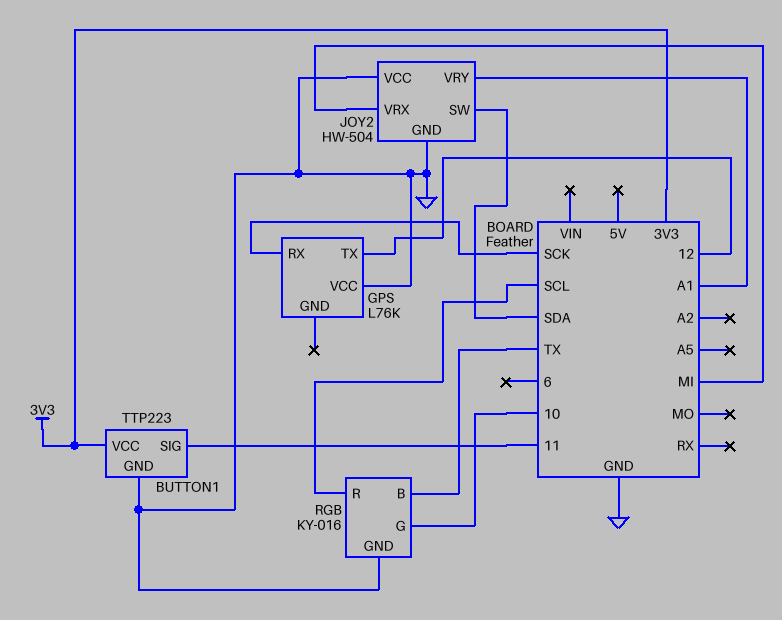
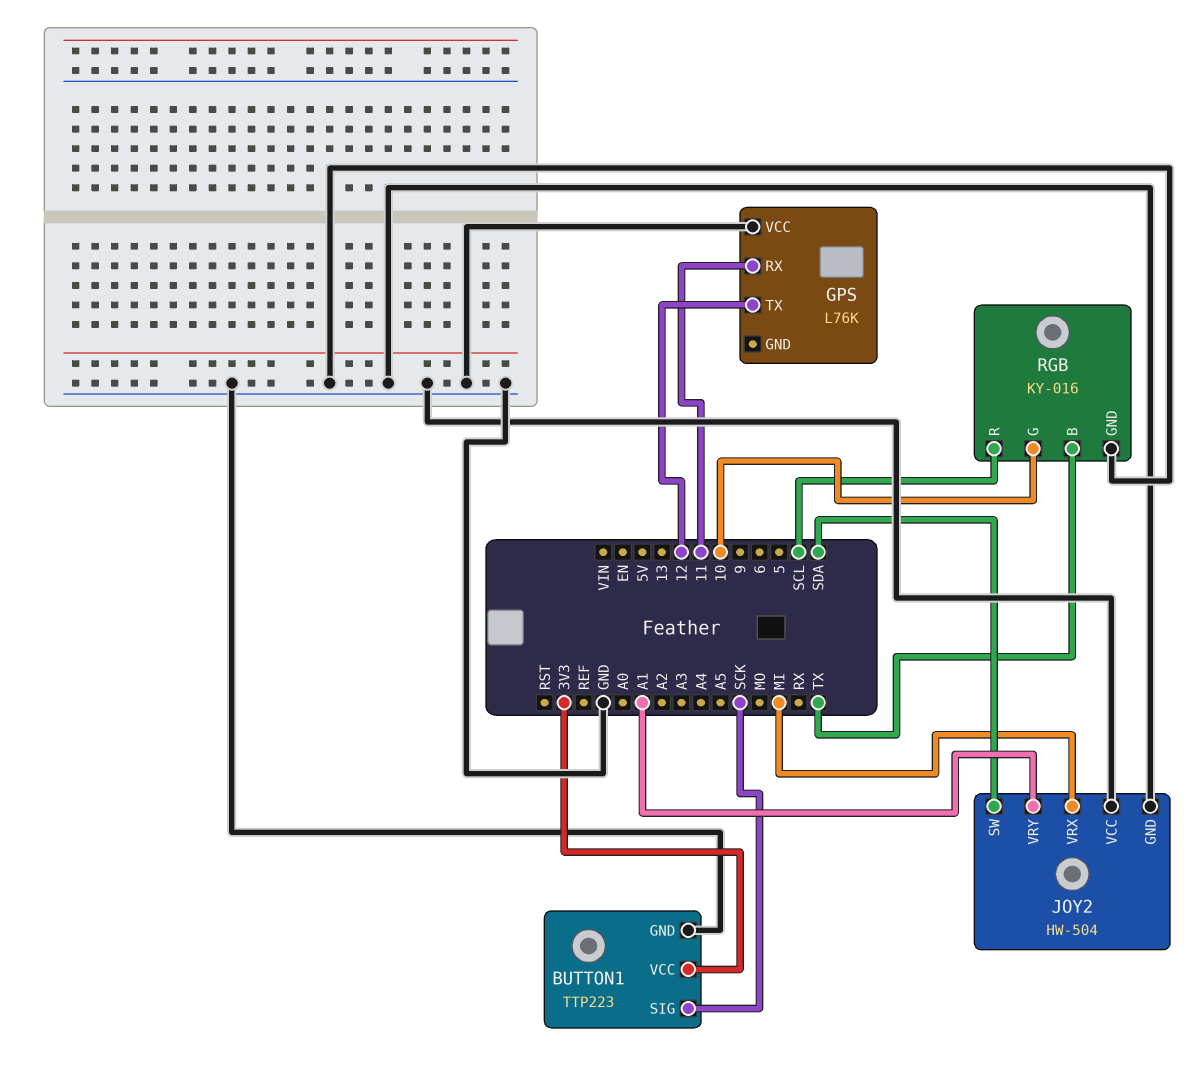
BUTTON1 pin SIG: 11 -> SCK
GPS pin RX: SCK -> 11

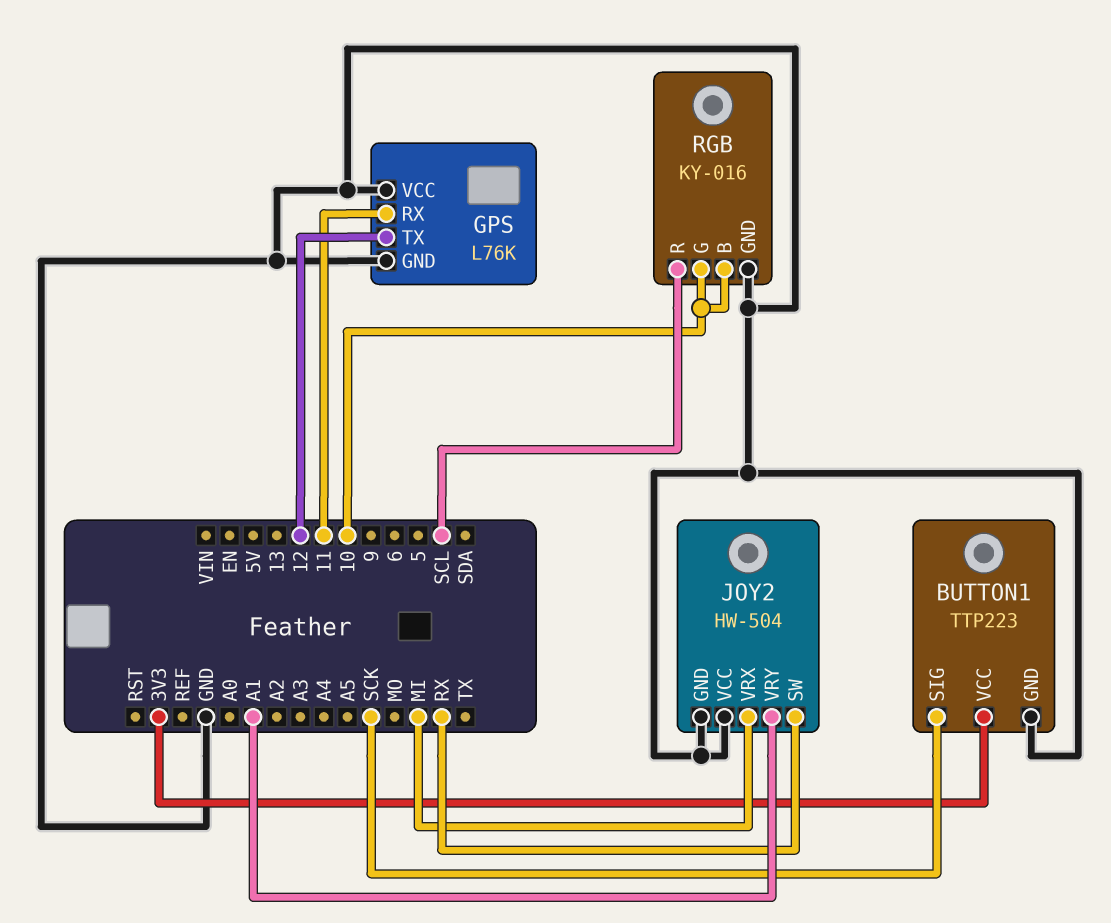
GPS pin GND: none -> GND
JOY2 pin SW: SDA -> RX
RGB pin B: TX -> 10

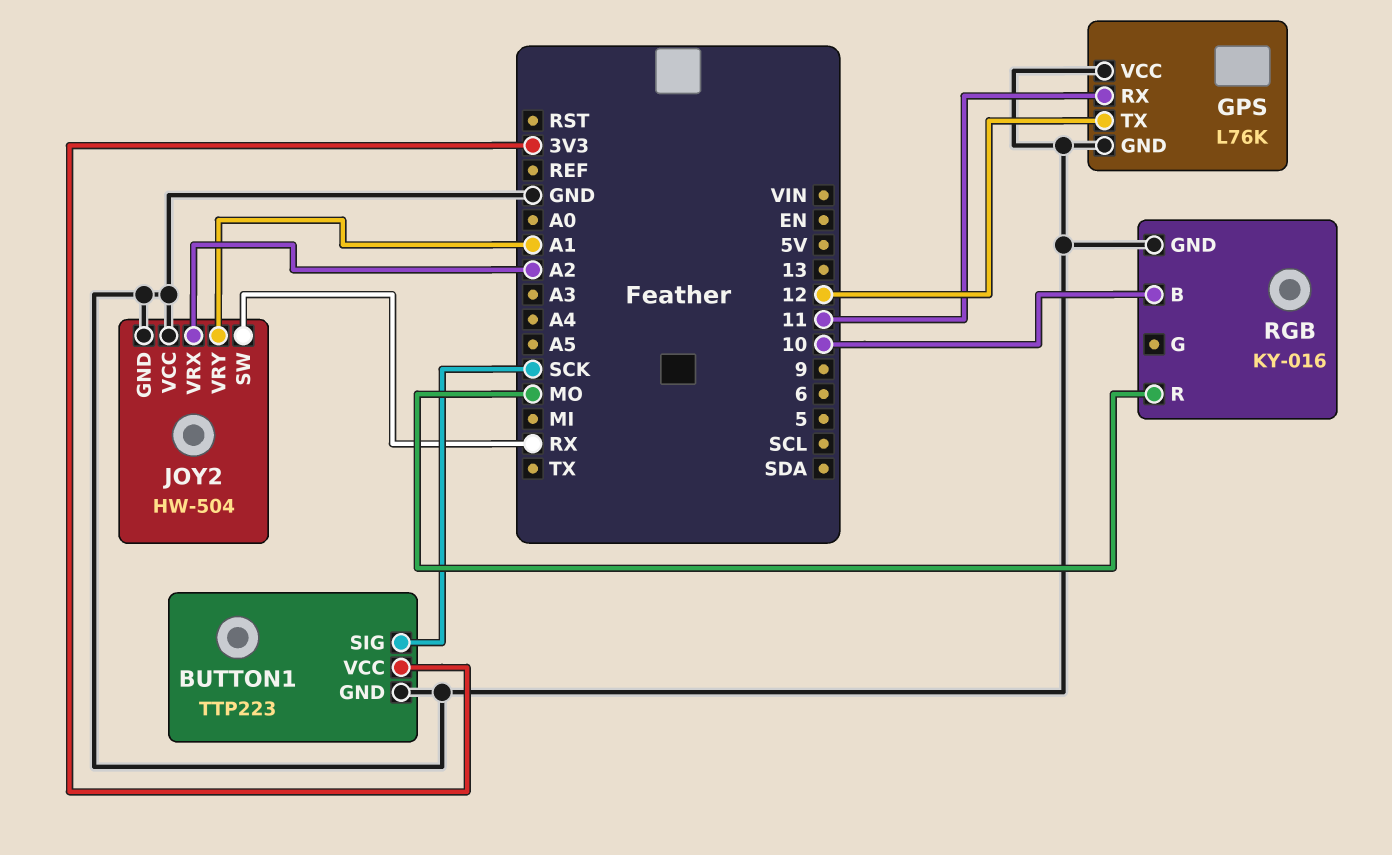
JOY2 pin VRX: MI -> A2
RGB pin G: 10 -> none
RGB pin R: SCL -> MO

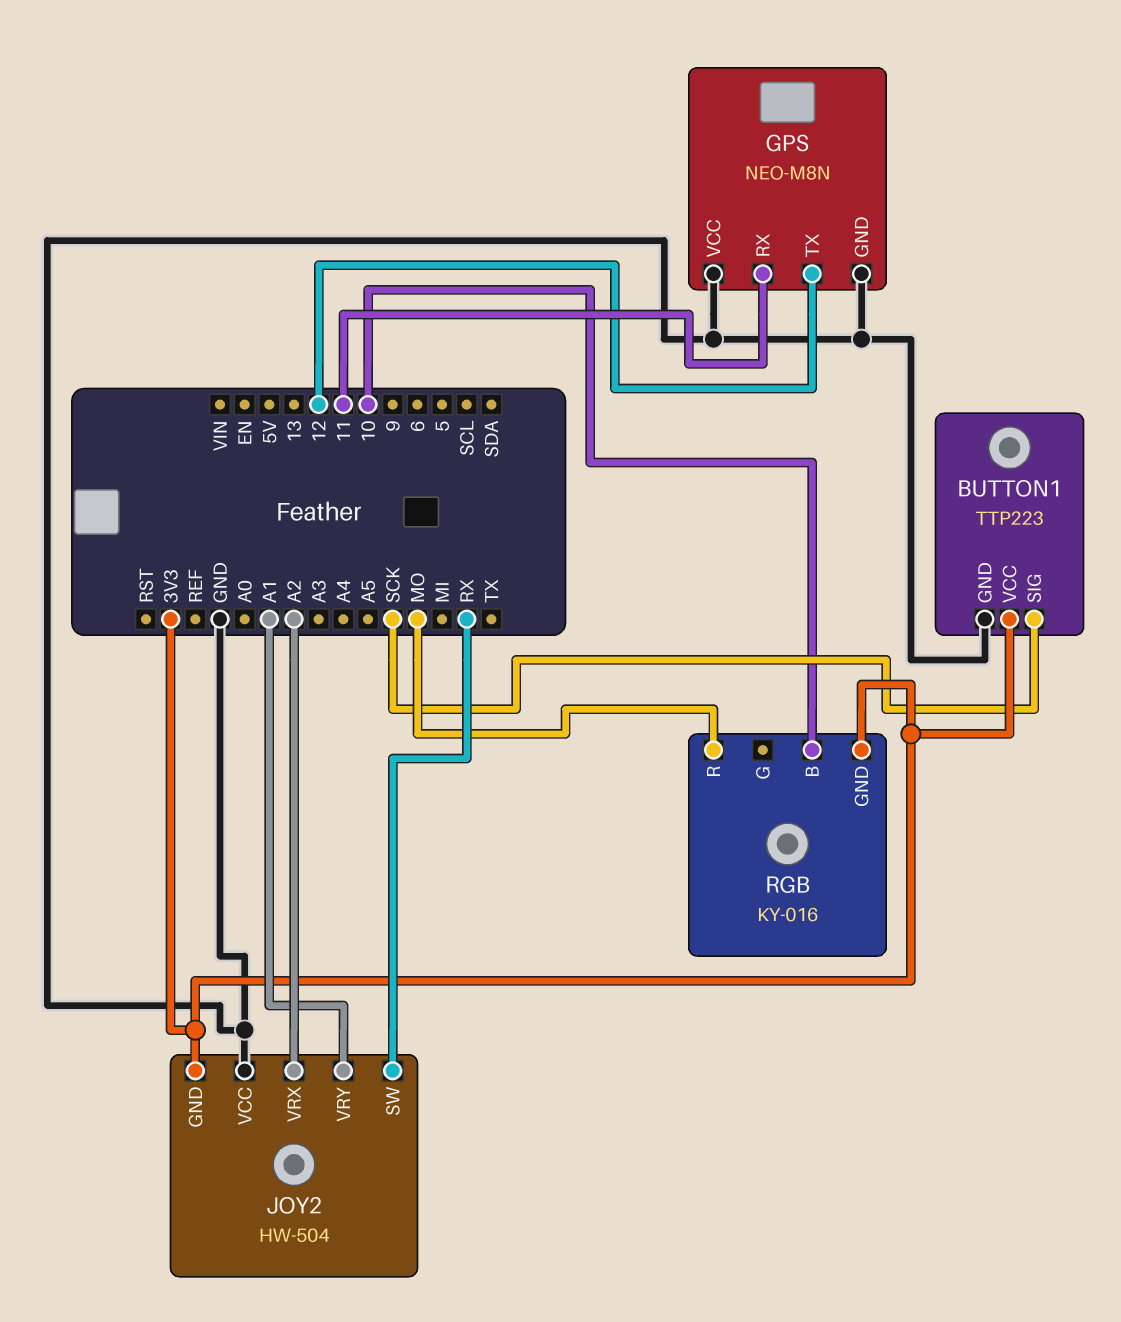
GPS: L76K -> NEO-M8N
JOY2 pin GND: GND -> 3V3
RGB pin GND: GND -> 3V3

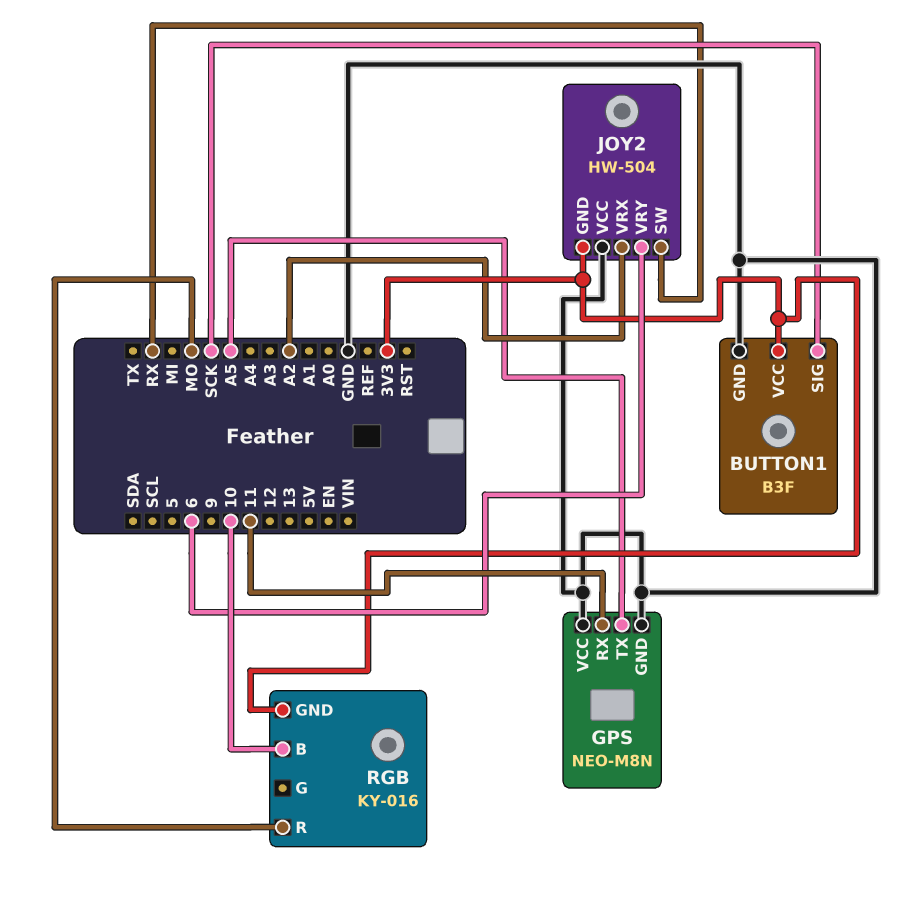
BUTTON1: TTP223 -> B3F
GPS pin TX: 12 -> A5
JOY2 pin VRY: A1 -> 6

